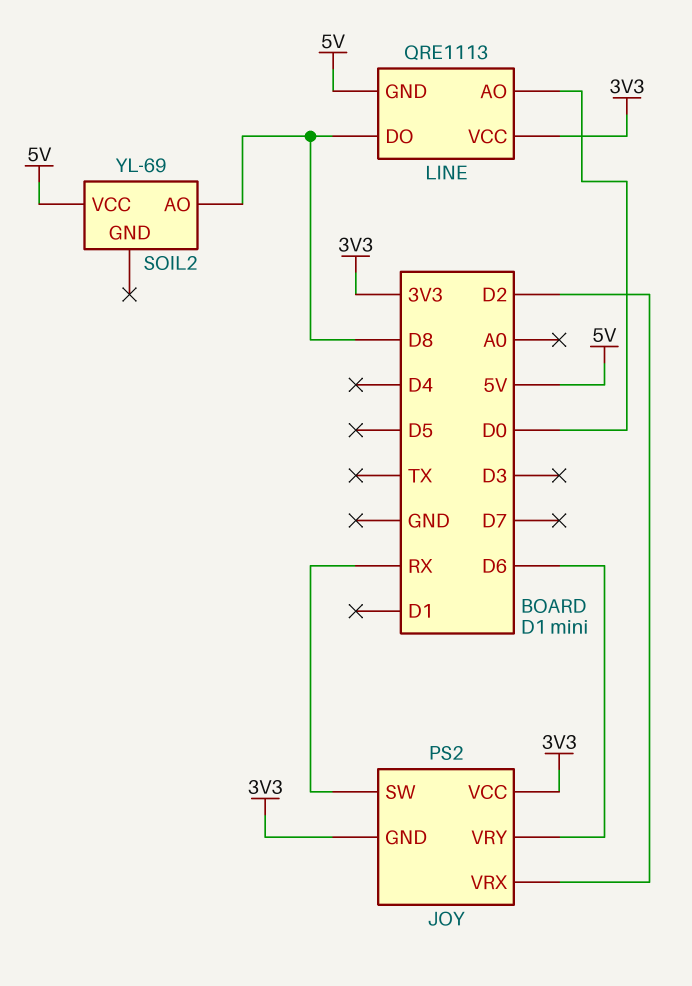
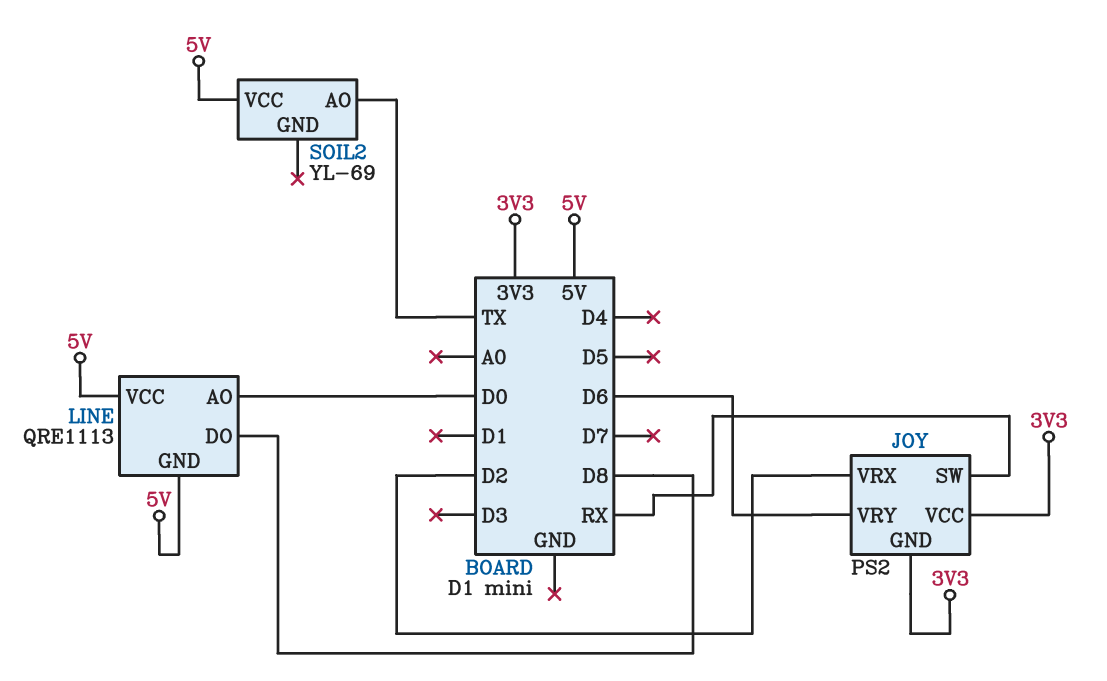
LINE pin VCC: 3V3 -> 5V
SOIL2 pin AO: D8 -> TX

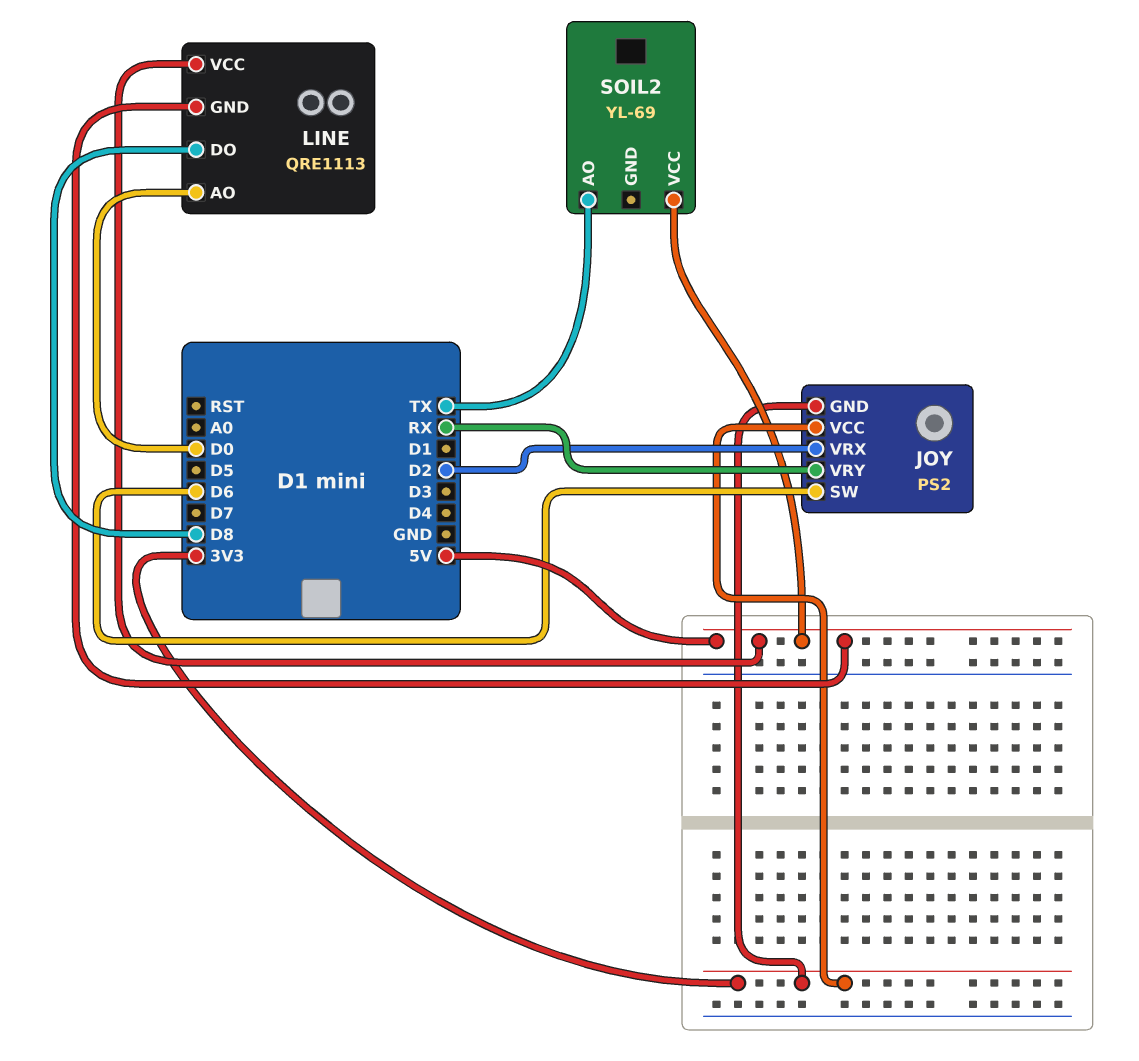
JOY pin SW: RX -> D6
JOY pin VRY: D6 -> RX

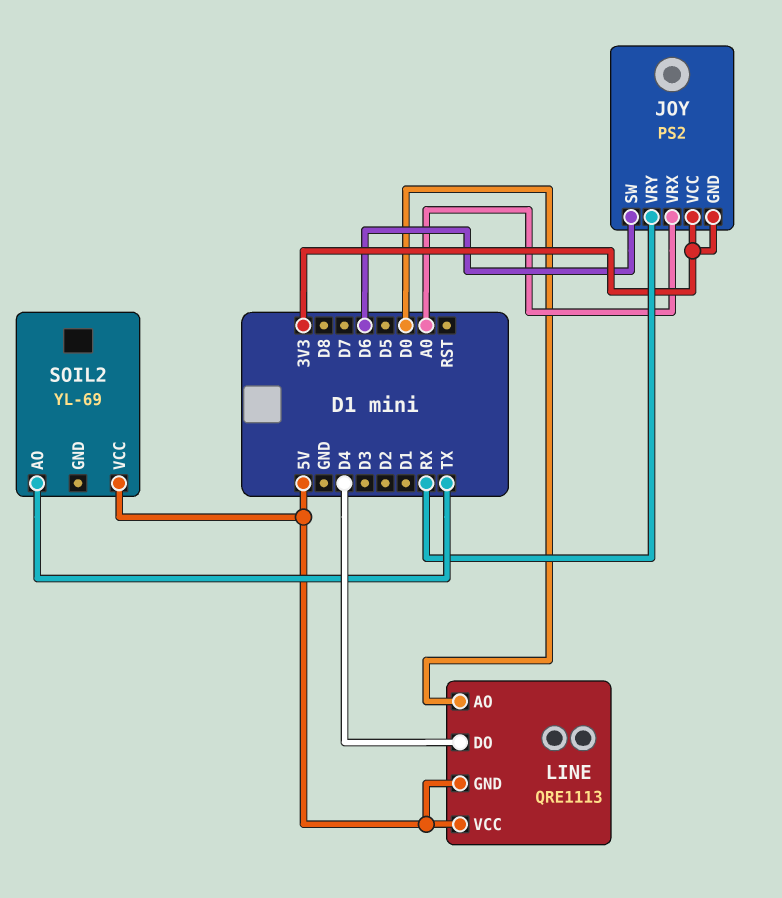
JOY pin VRX: D2 -> A0
LINE pin DO: D8 -> D4

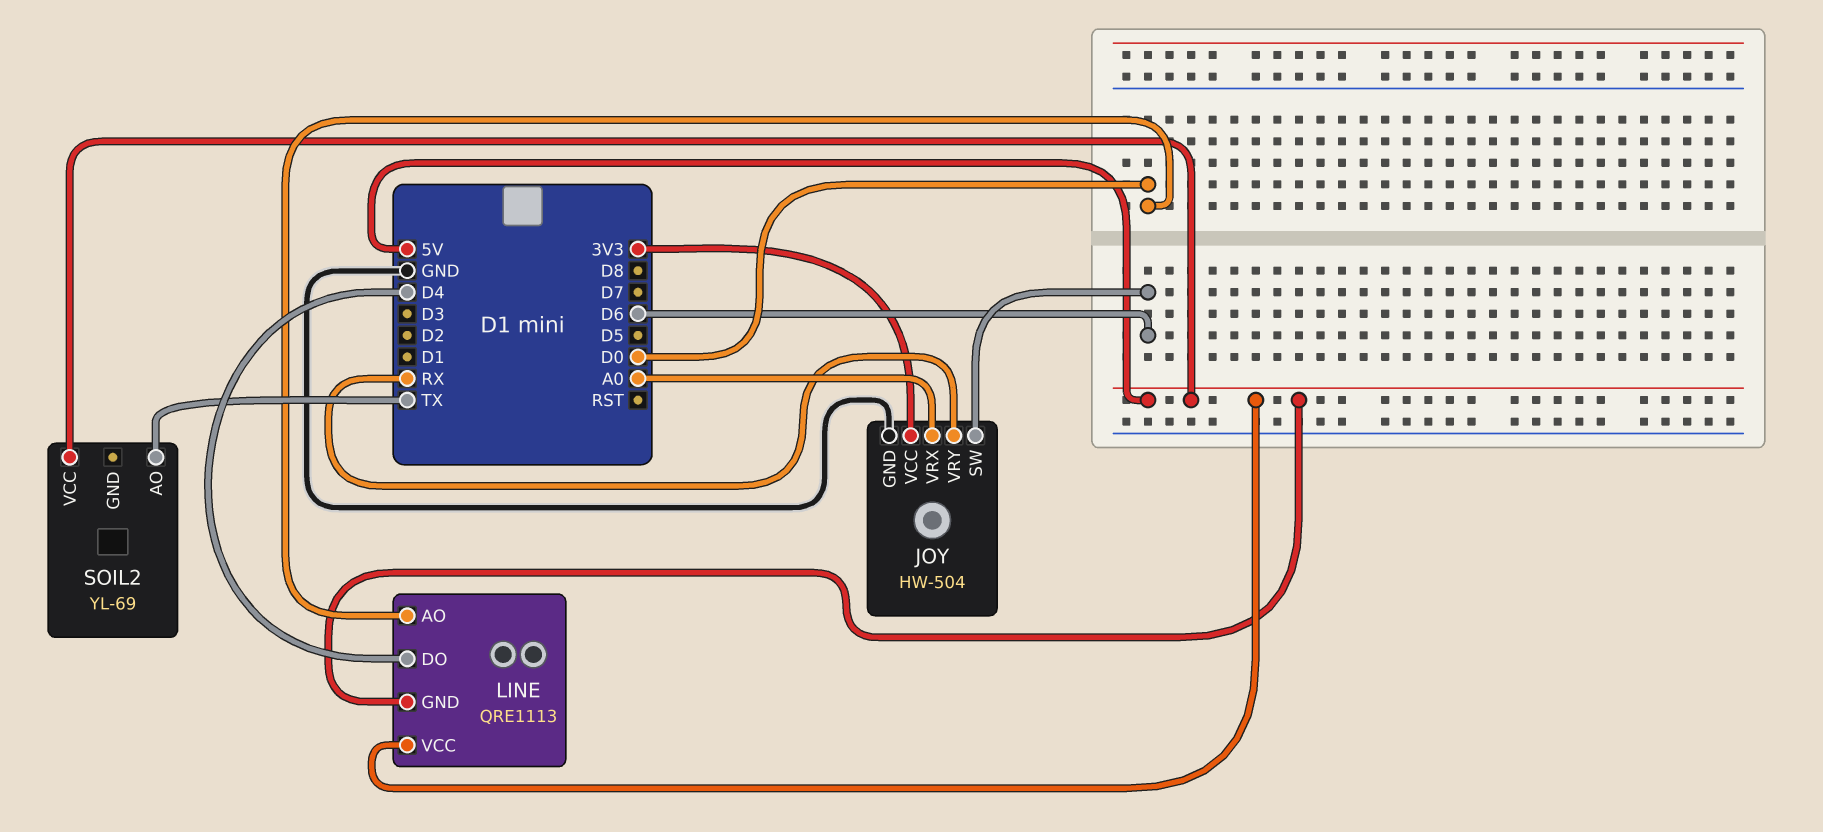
JOY: PS2 -> HW-504
JOY pin GND: 3V3 -> GND

